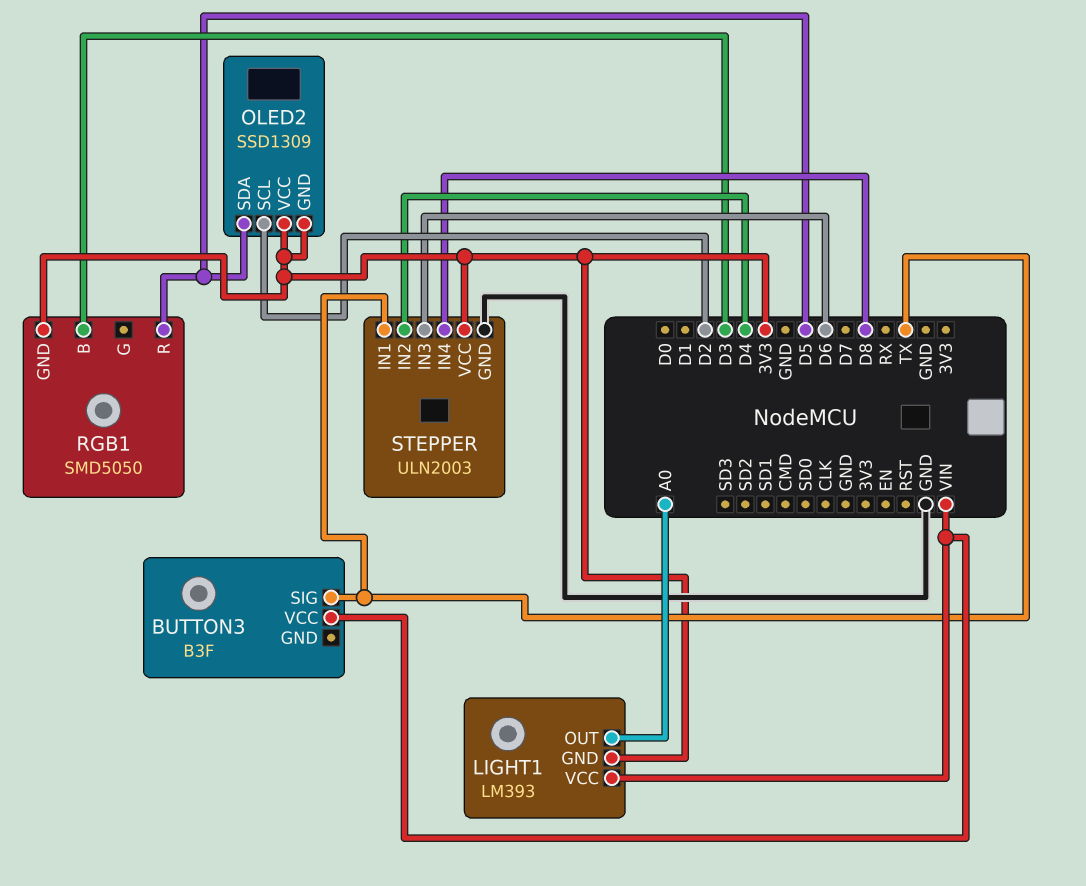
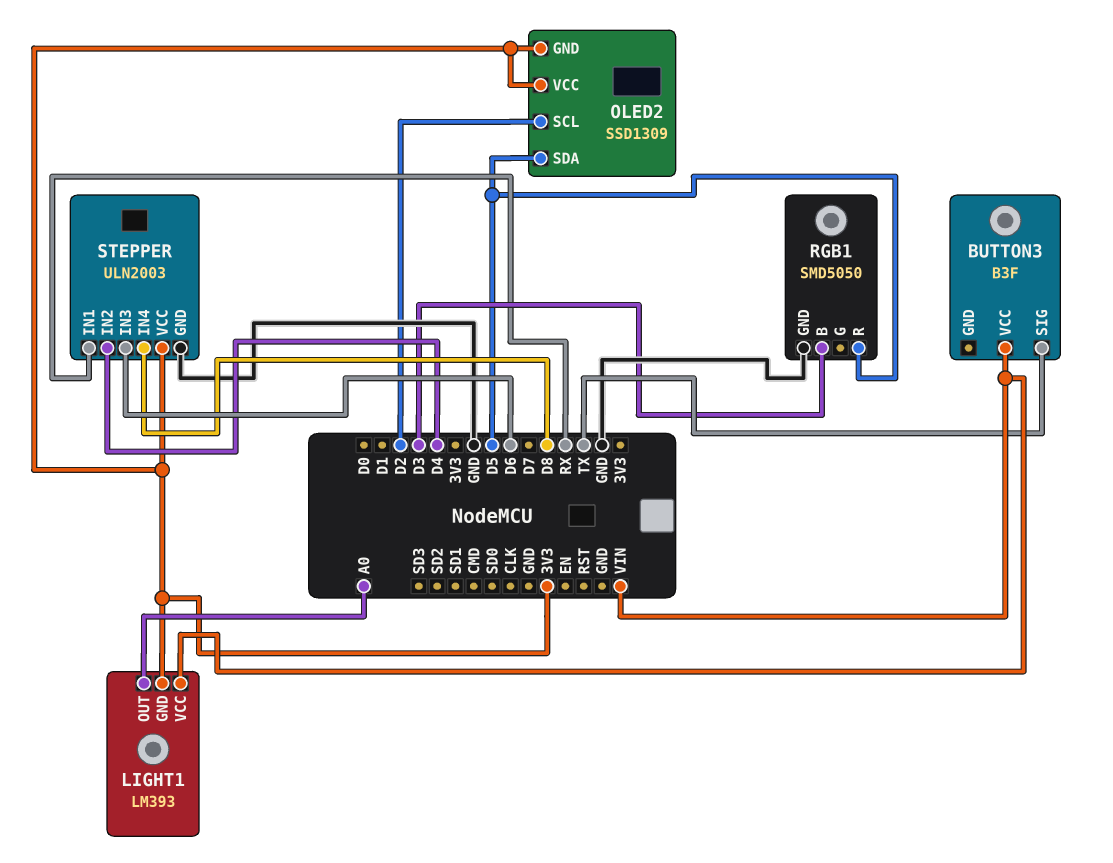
RGB1 pin GND: 3V3 -> GND
STEPPER pin IN1: TX -> RX

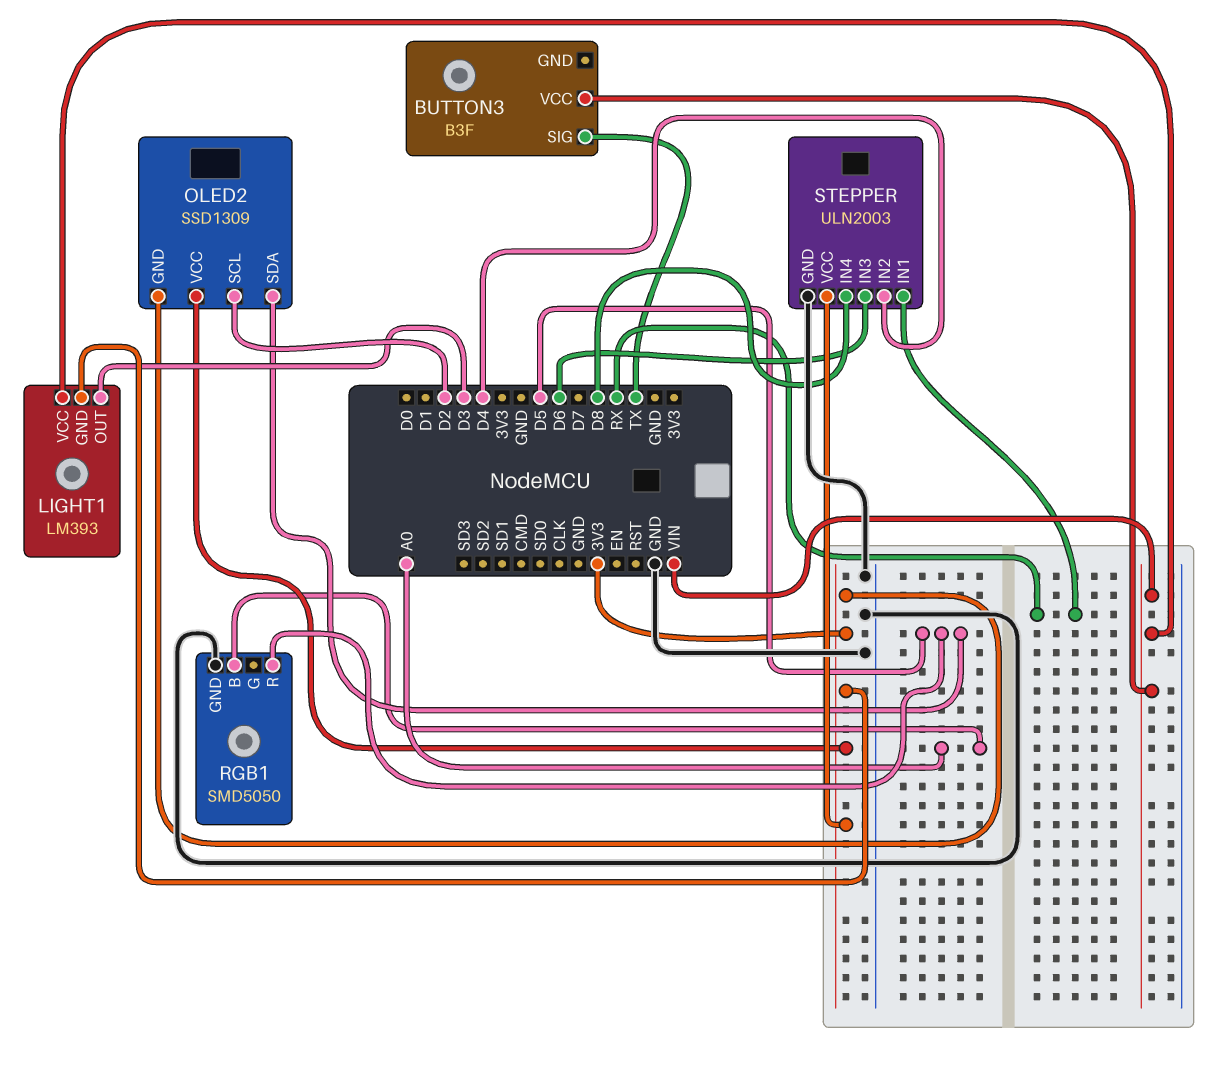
LIGHT1 pin OUT: A0 -> D3
RGB1 pin B: D3 -> A0

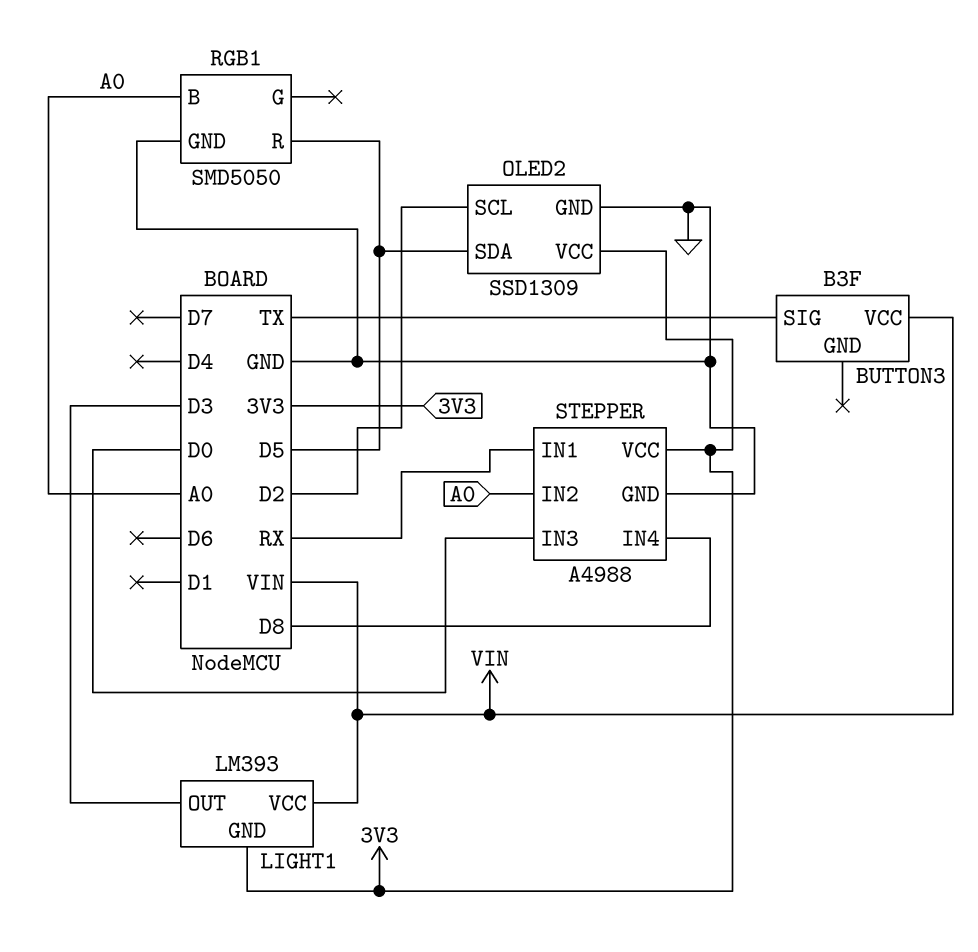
OLED2 pin GND: 3V3 -> GND
STEPPER: ULN2003 -> A4988
STEPPER pin IN2: D4 -> A0
STEPPER pin IN3: D6 -> D0

